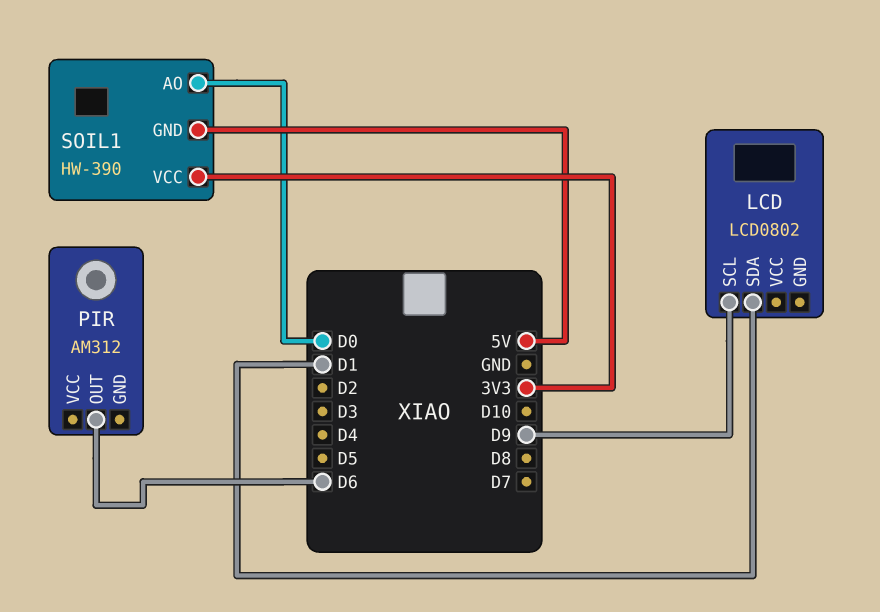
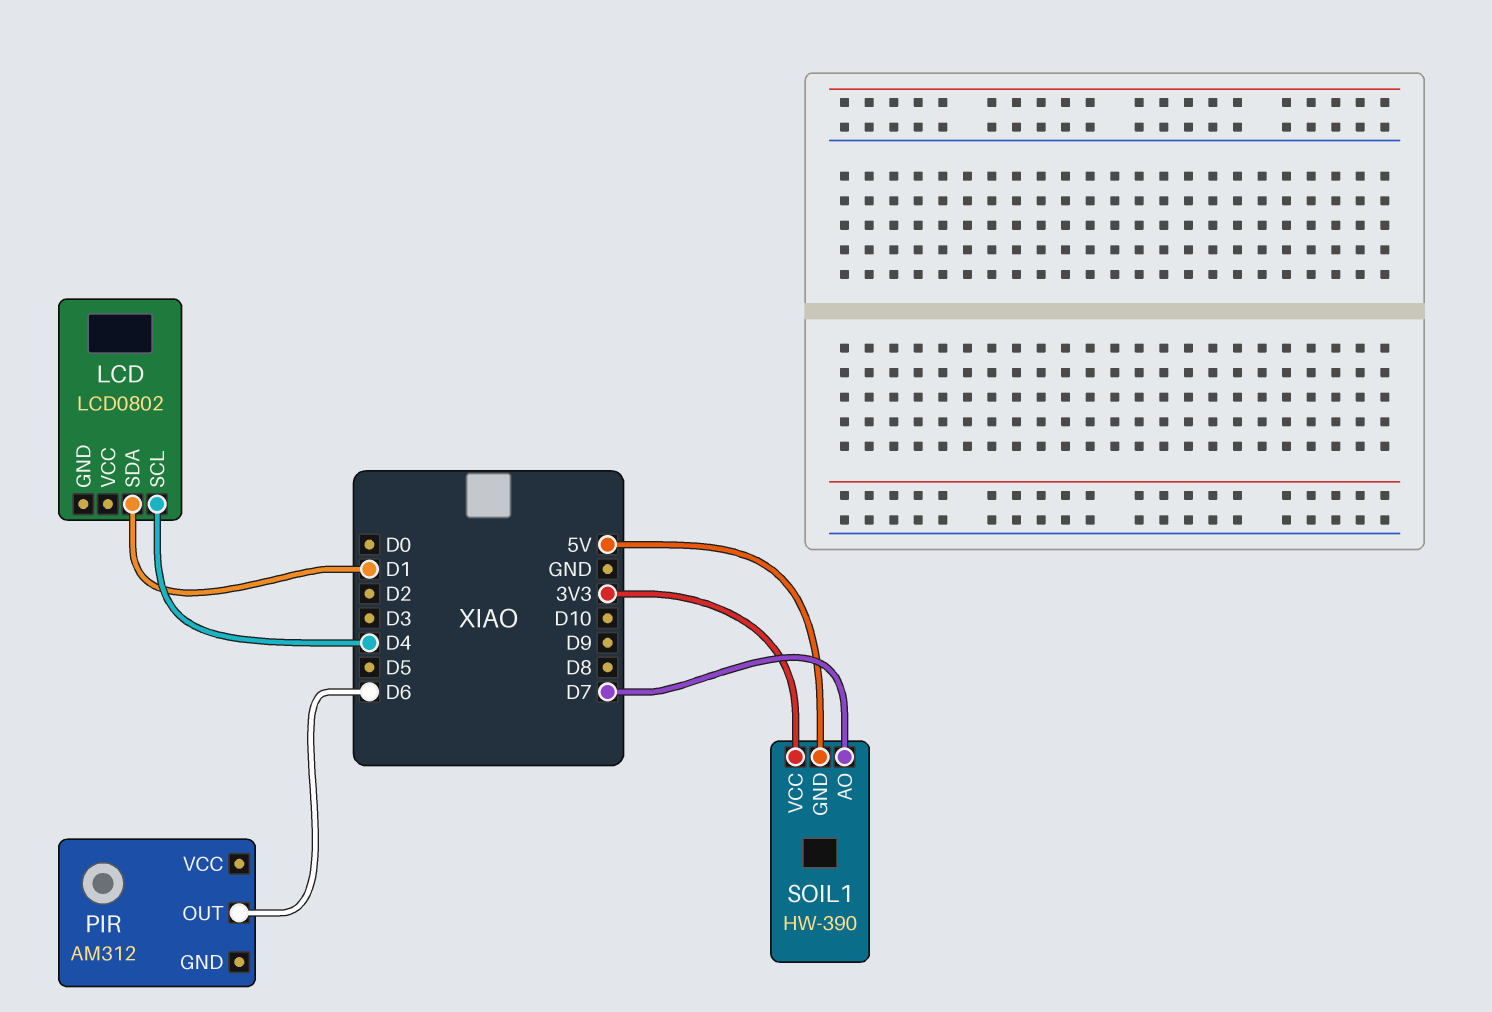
LCD pin SCL: D9 -> D4
SOIL1 pin AO: D0 -> D7

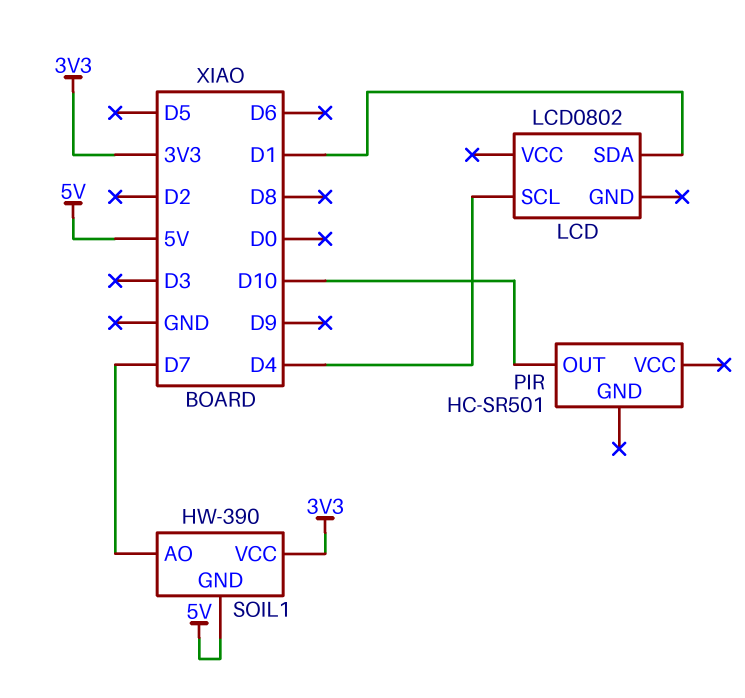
PIR: AM312 -> HC-SR501
PIR pin OUT: D6 -> D10

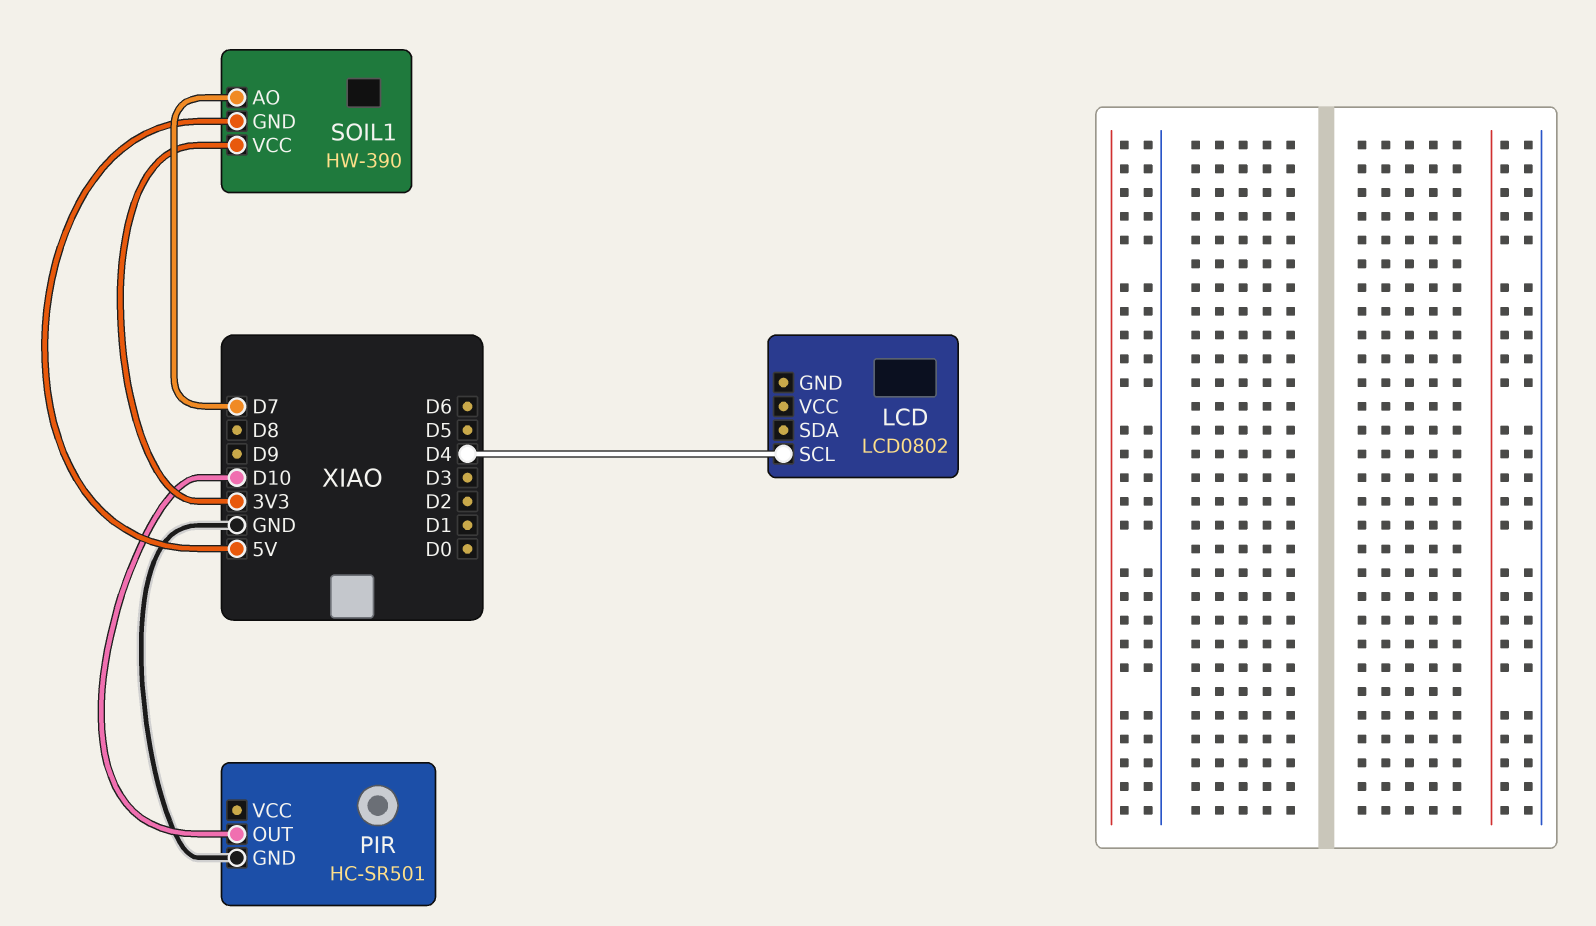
LCD pin SDA: D1 -> none
PIR pin GND: none -> GND

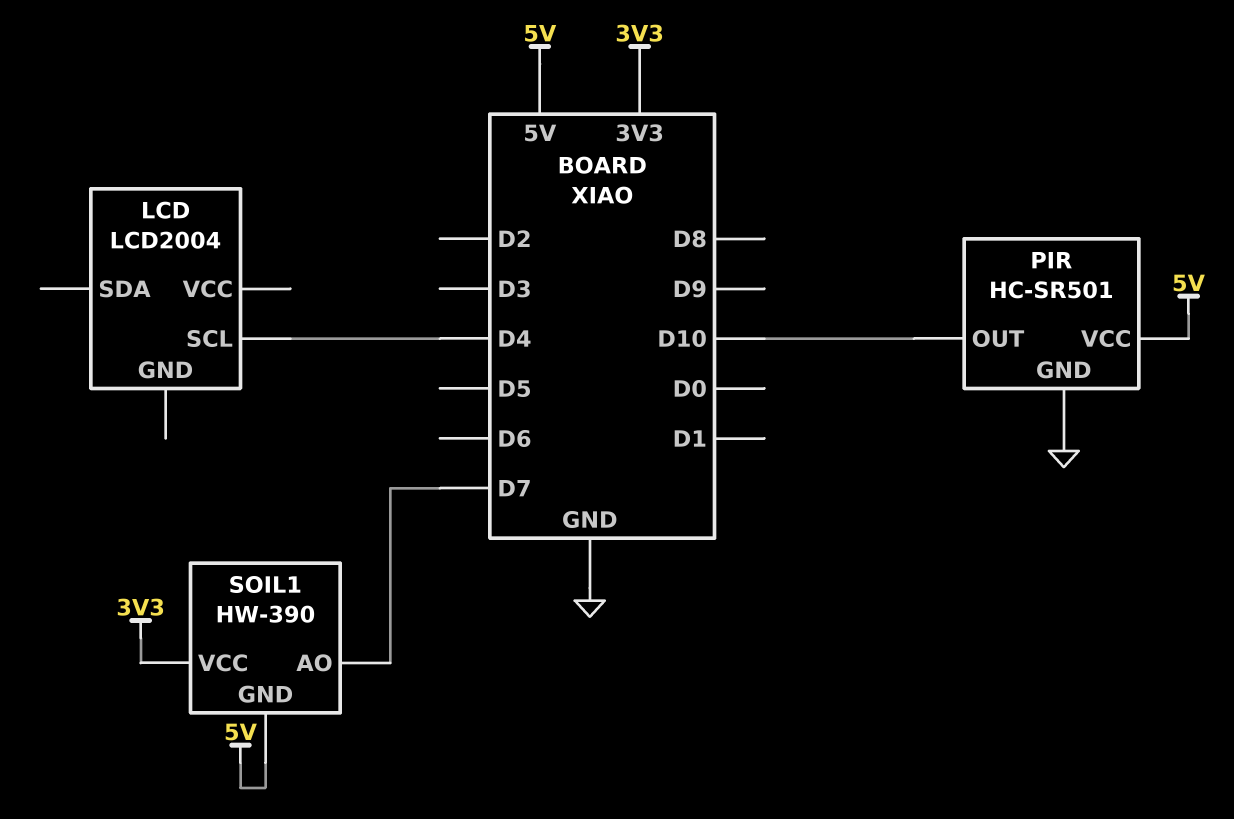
LCD: LCD0802 -> LCD2004
PIR pin VCC: none -> 5V

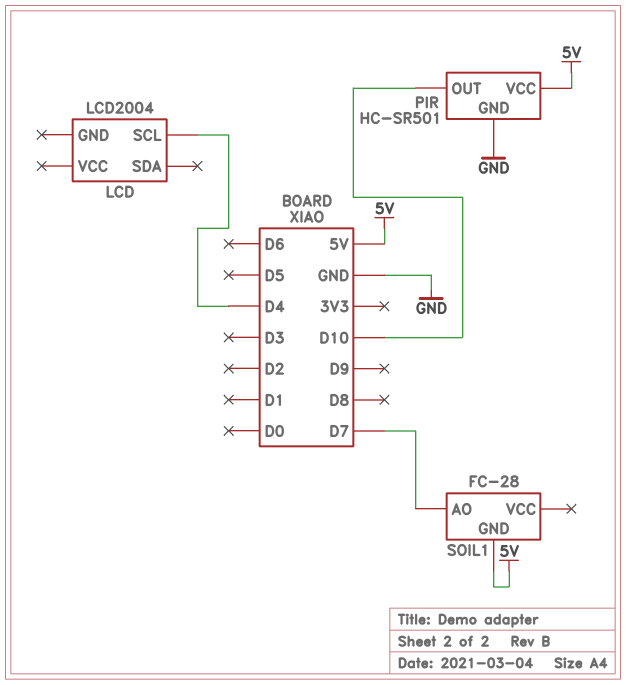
SOIL1: HW-390 -> FC-28
SOIL1 pin VCC: 3V3 -> none

